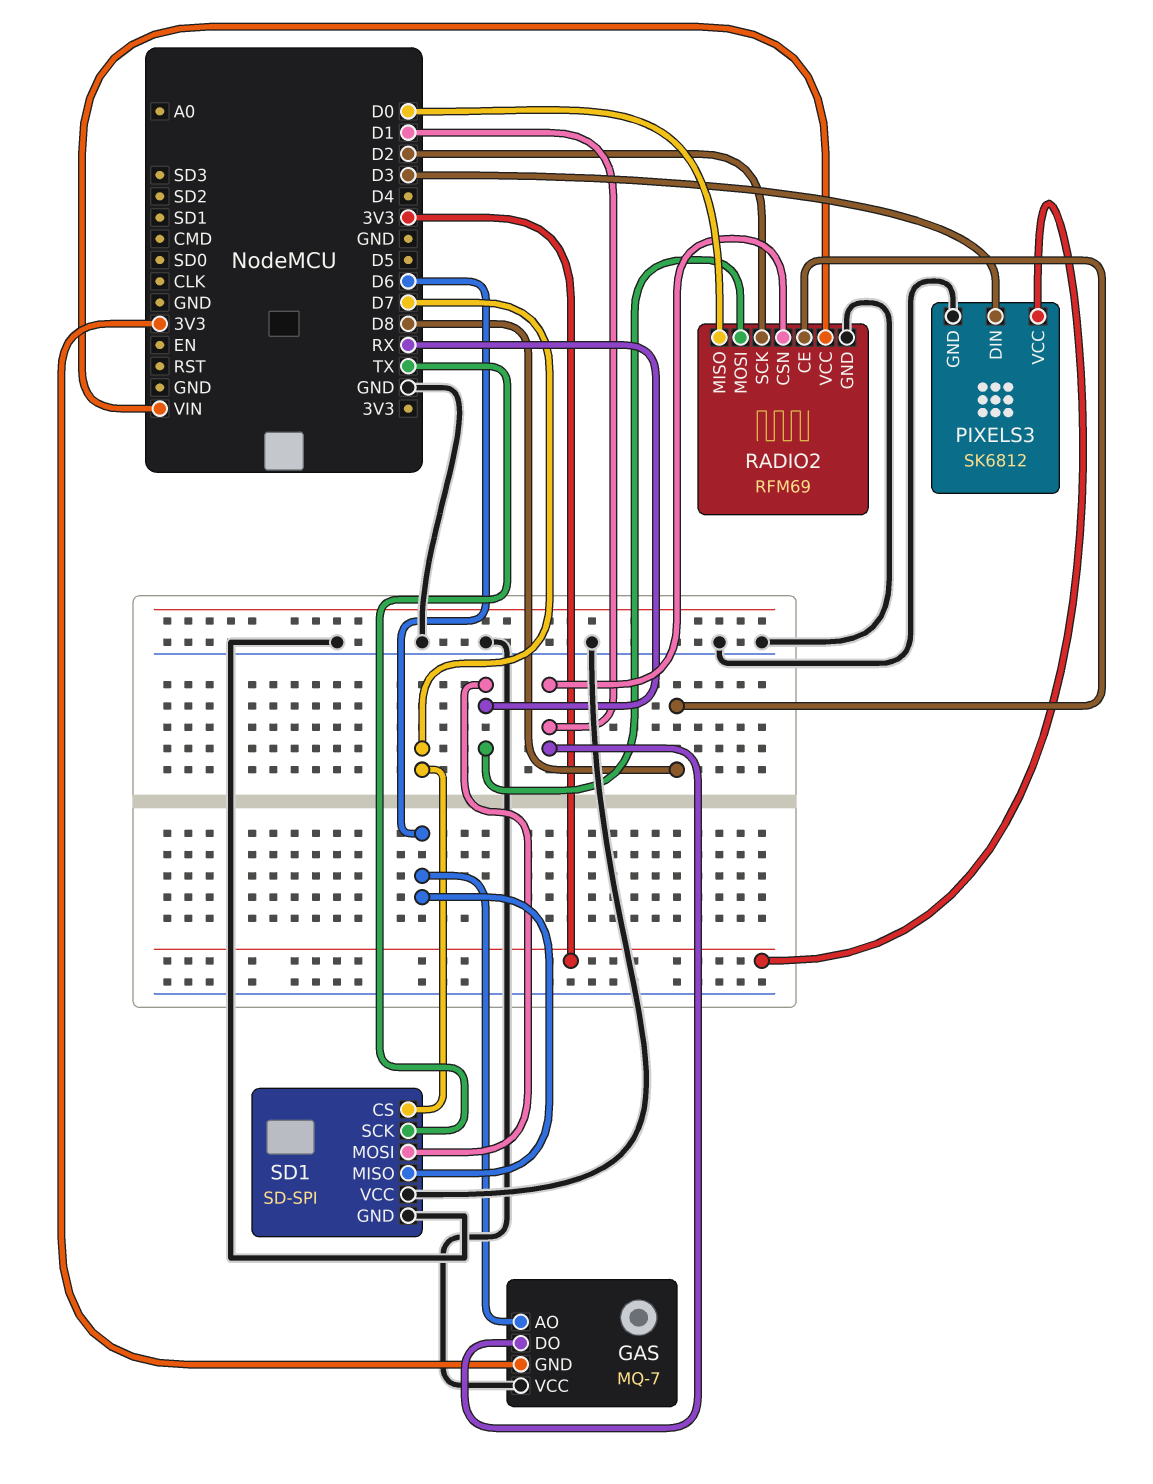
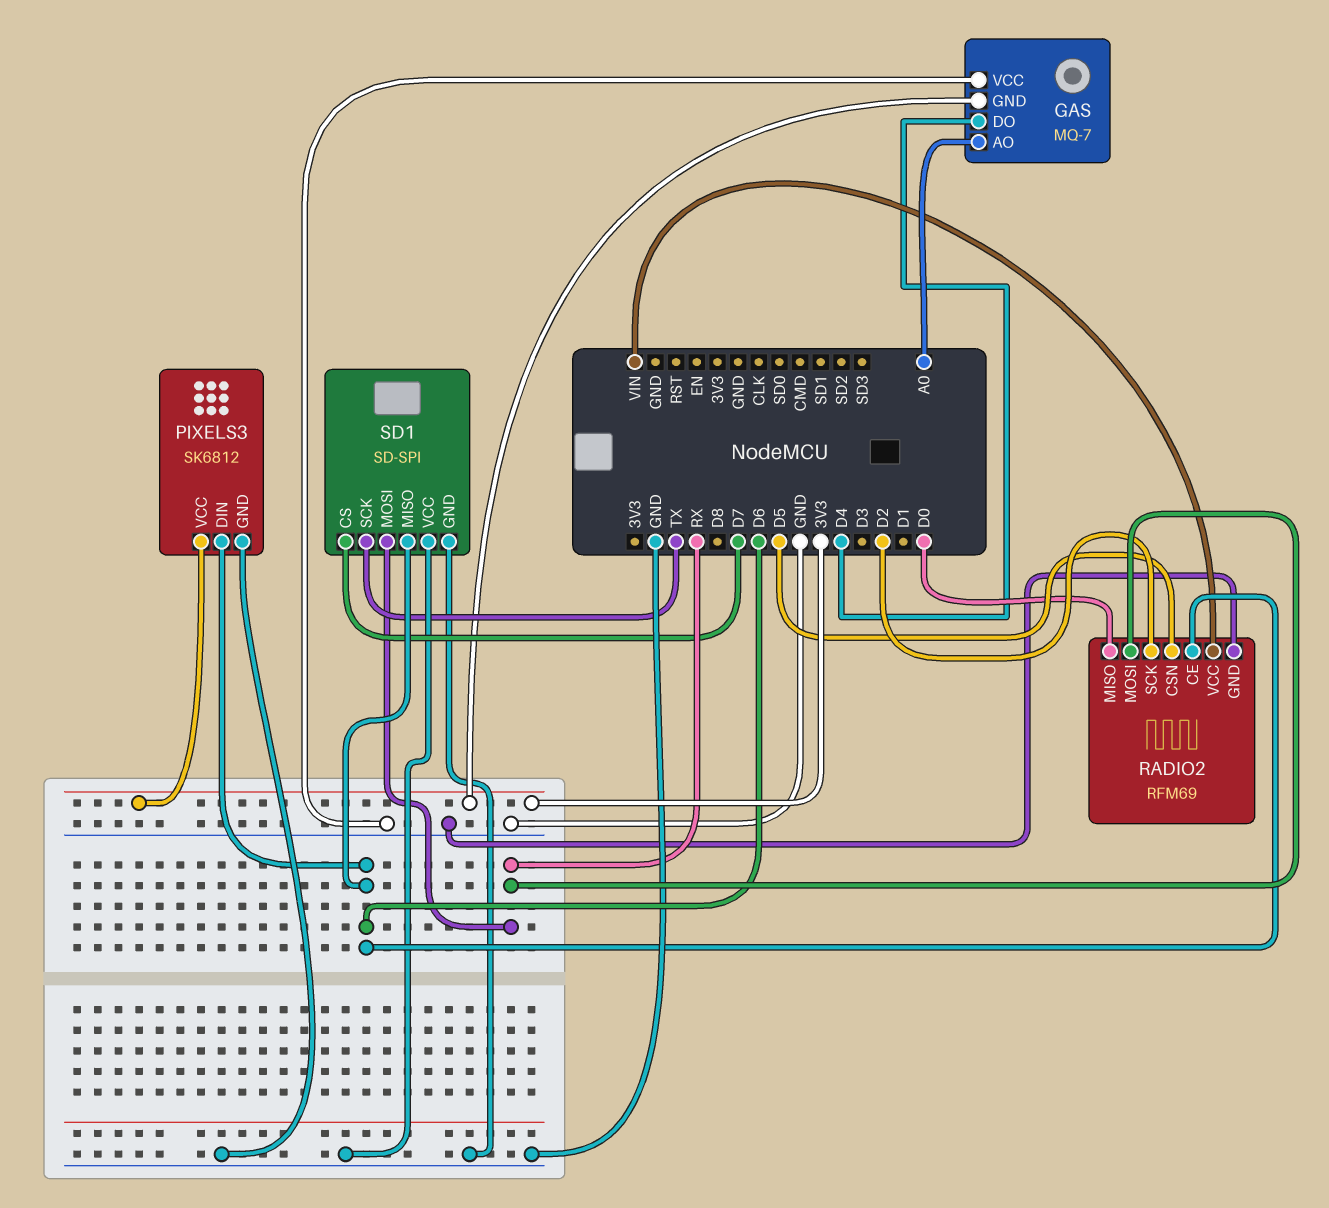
GAS pin AO: D6 -> A0
GAS pin DO: D1 -> D4
PIXELS3 pin DIN: D3 -> D6
RADIO2 pin CE: D8 -> D6
RADIO2 pin CSN: D1 -> D5

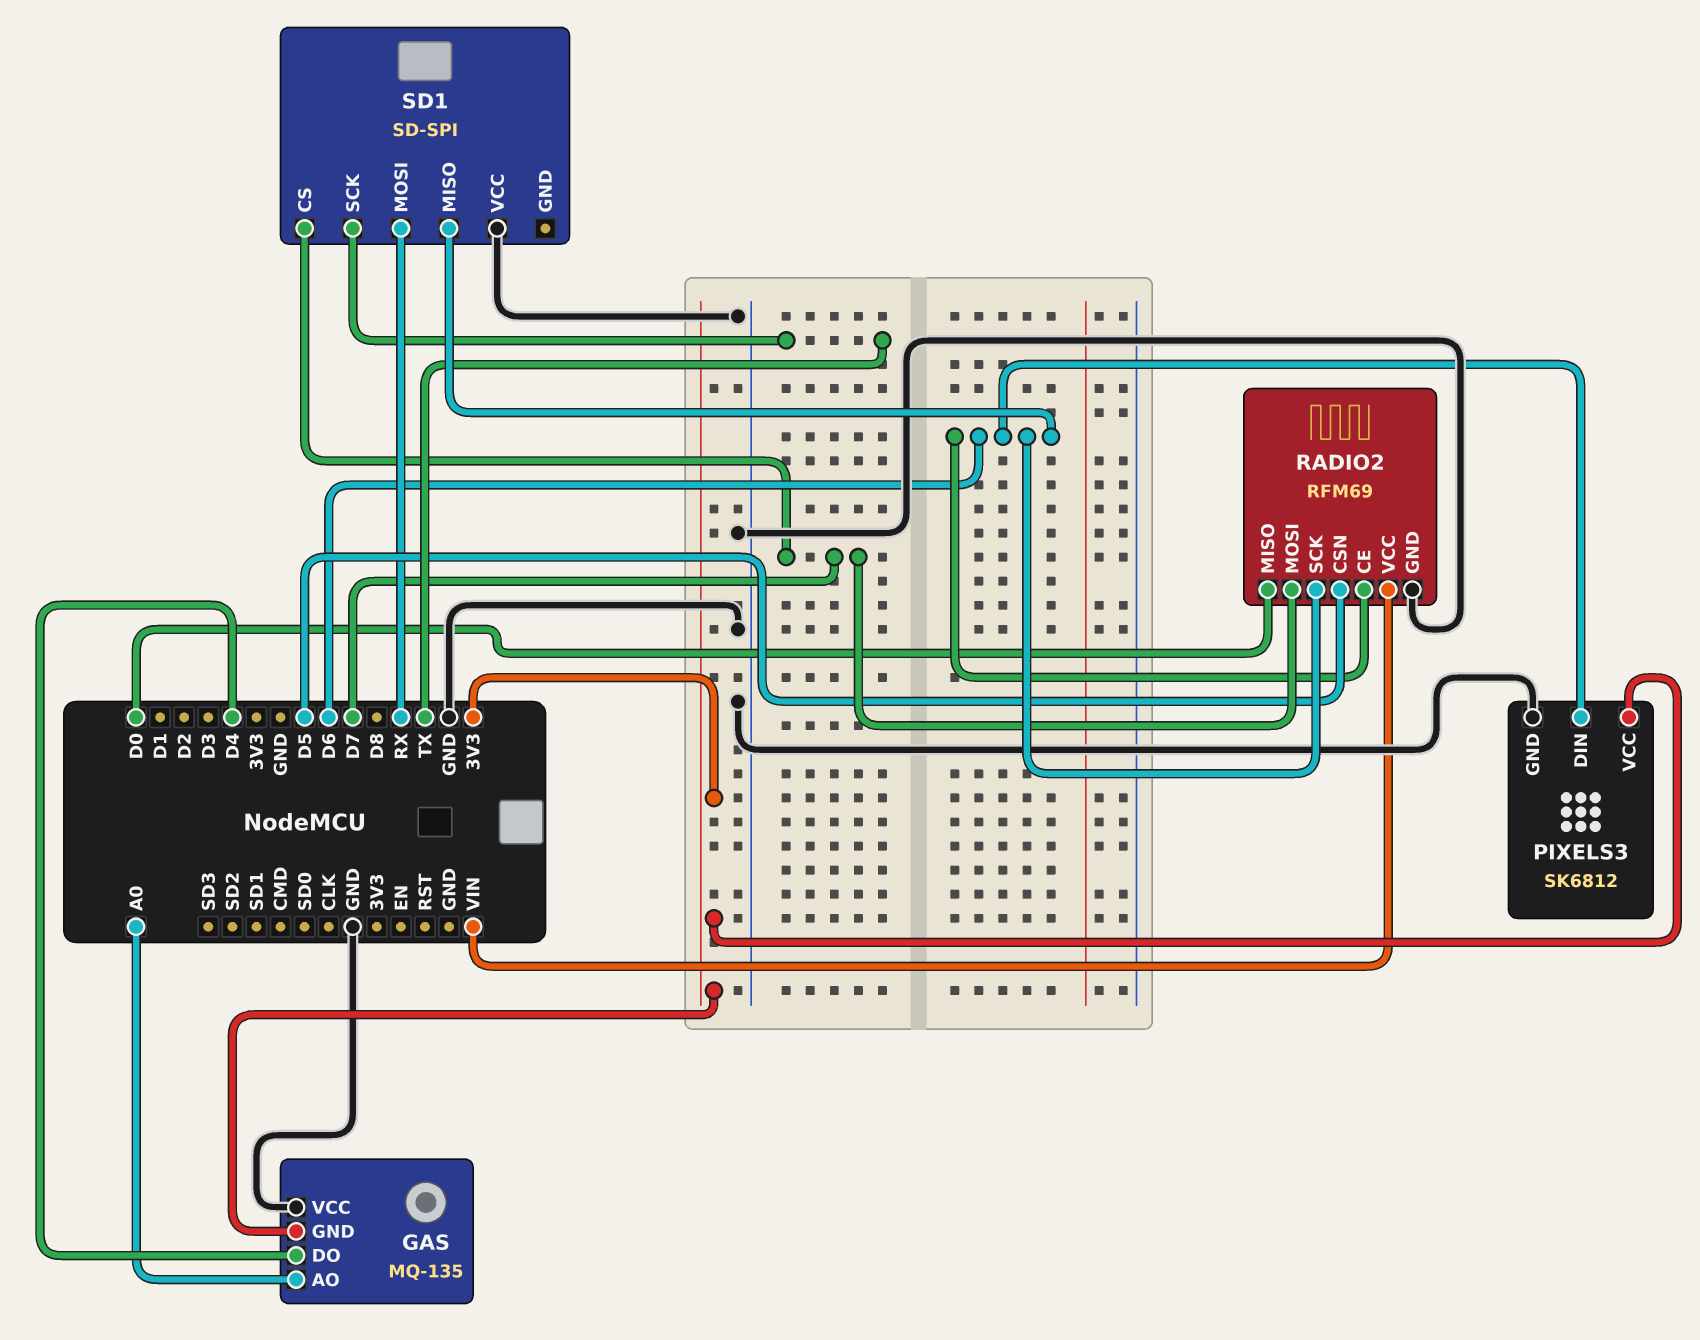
GAS: MQ-7 -> MQ-135
RADIO2 pin MOSI: RX -> D7
RADIO2 pin SCK: D2 -> D6
SD1 pin GND: GND -> none

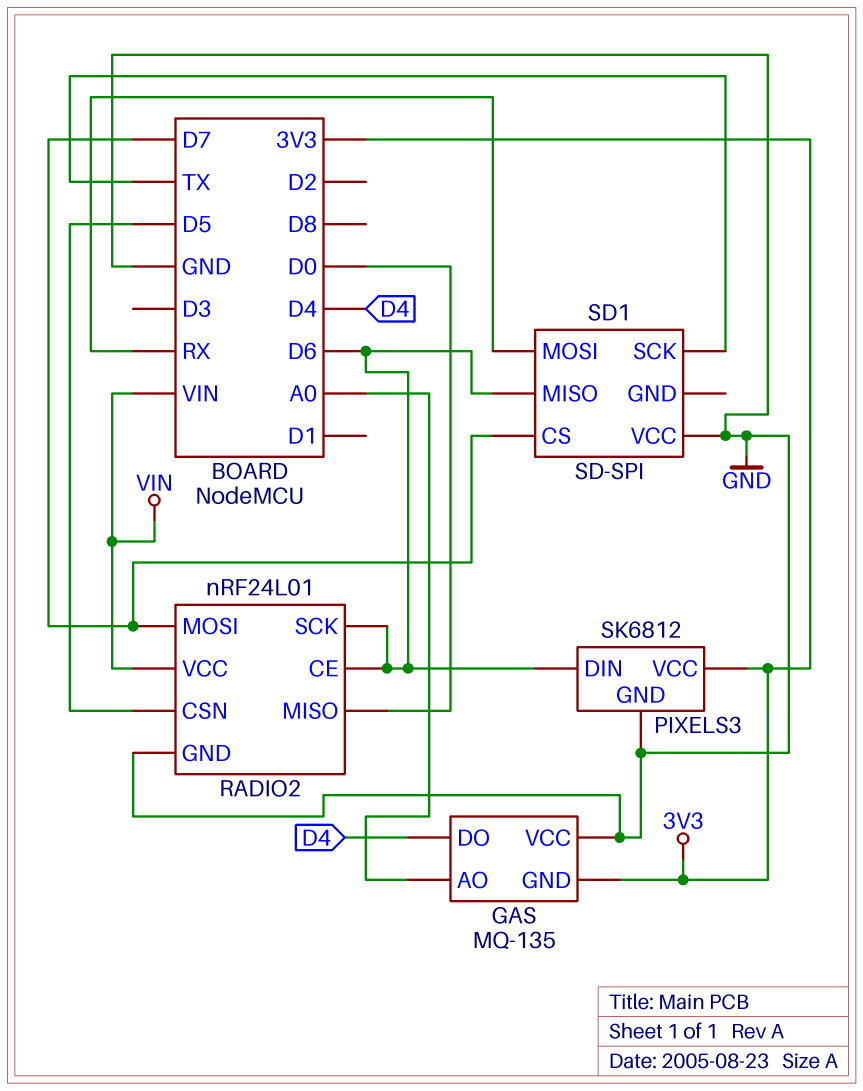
RADIO2: RFM69 -> nRF24L01

